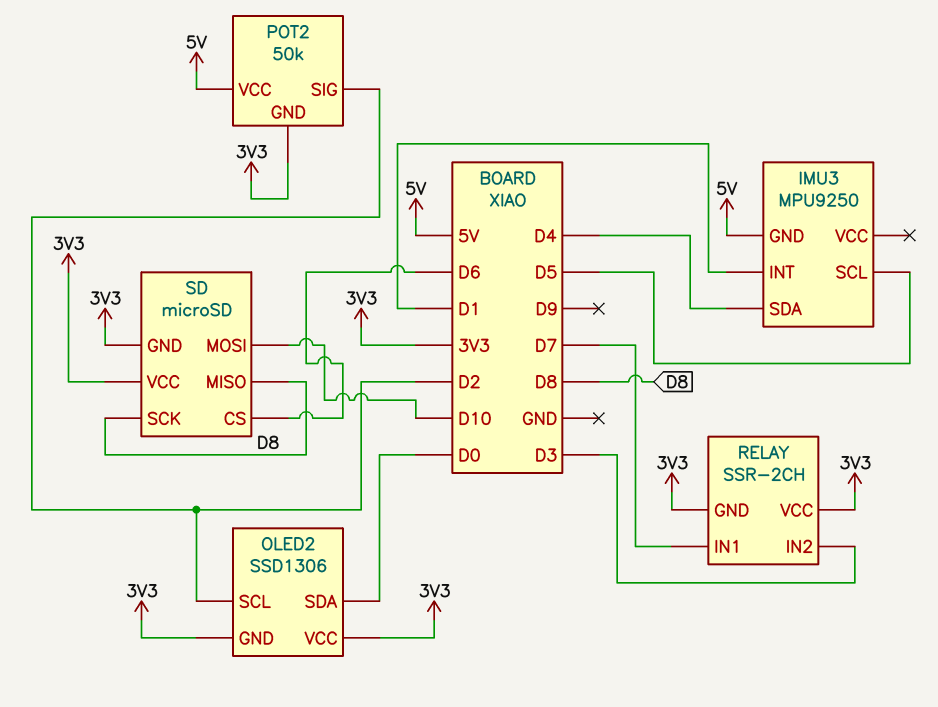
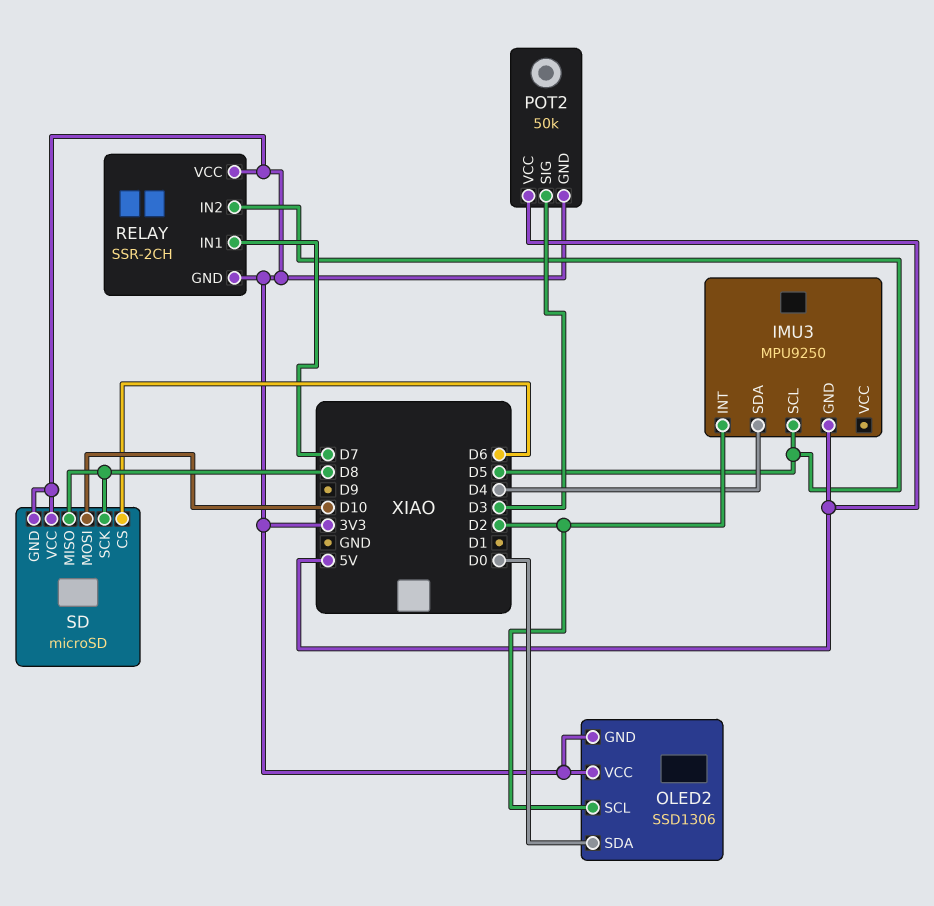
IMU3 pin INT: D1 -> D2
POT2 pin SIG: D2 -> D3
RELAY pin IN2: D3 -> D5

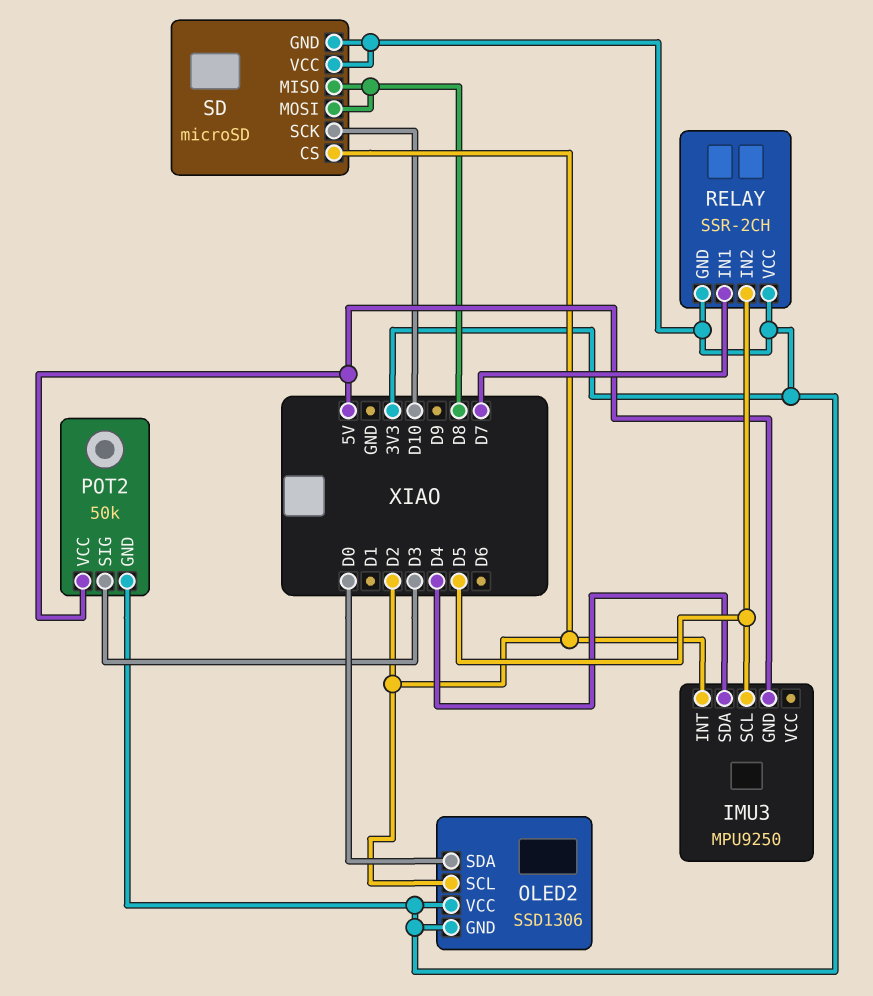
SD pin CS: D6 -> D2
SD pin MOSI: D10 -> D8
SD pin SCK: D8 -> D10

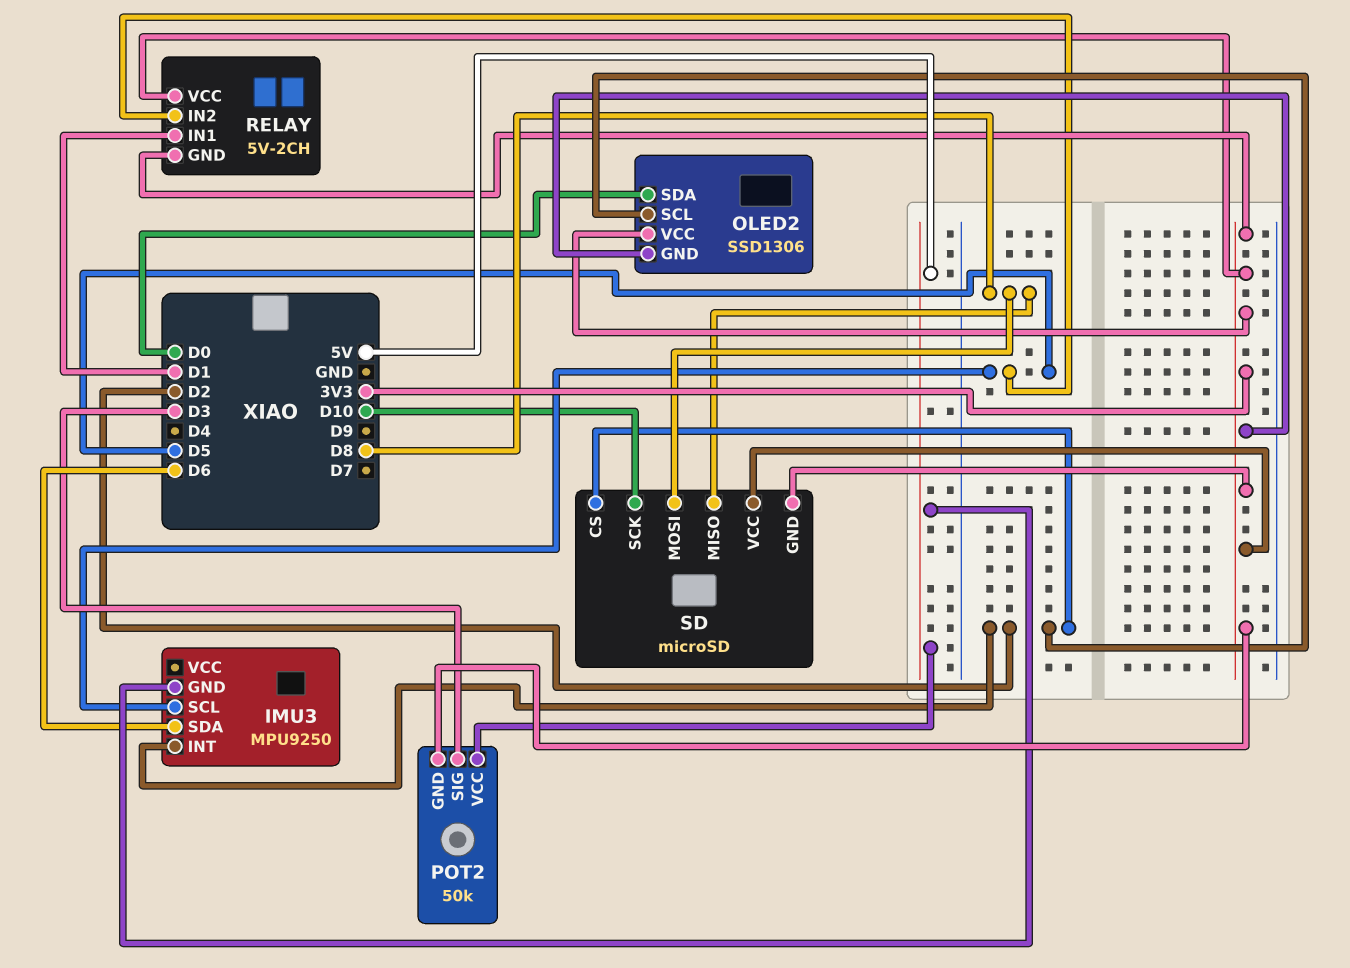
IMU3 pin SDA: D4 -> D6
RELAY: SSR-2CH -> 5V-2CH
RELAY pin IN1: D7 -> D1

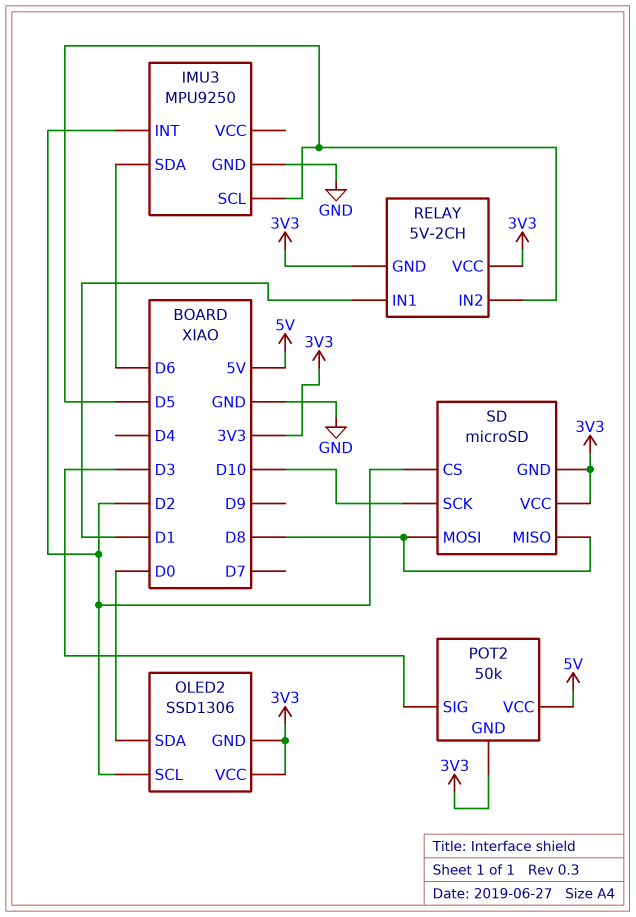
IMU3 pin GND: 5V -> GND

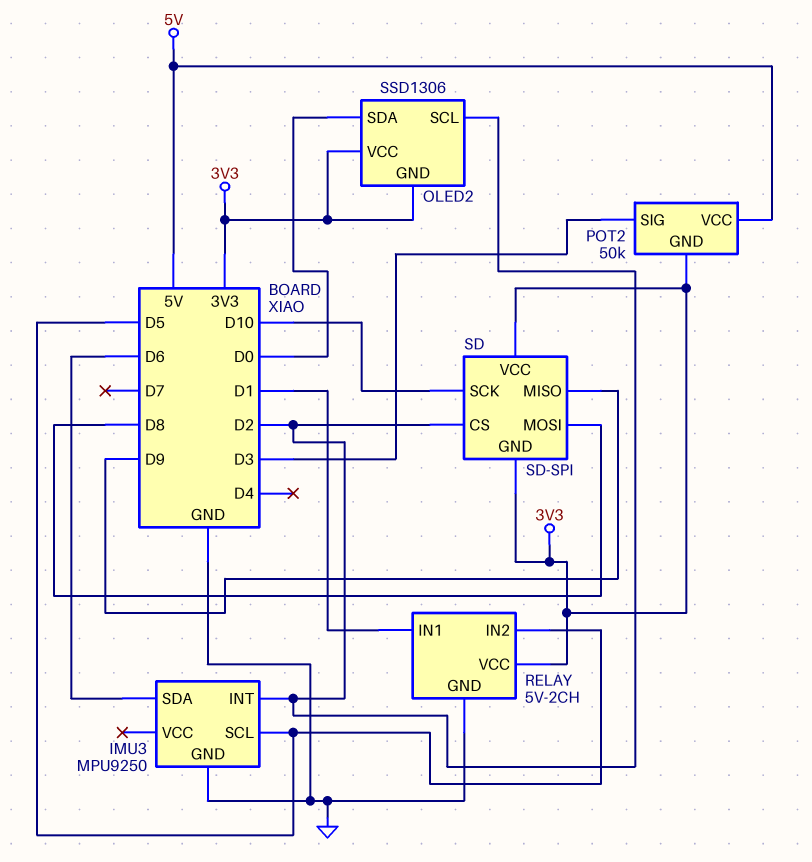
RELAY pin GND: 3V3 -> GND
SD: microSD -> SD-SPI
SD pin MISO: D8 -> D9

